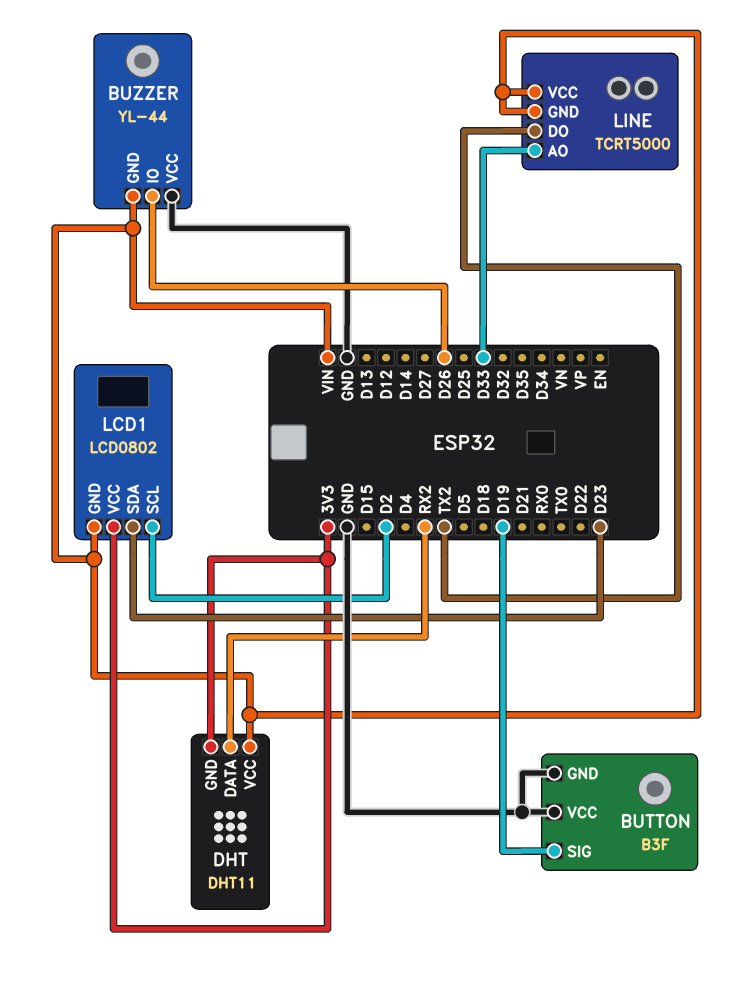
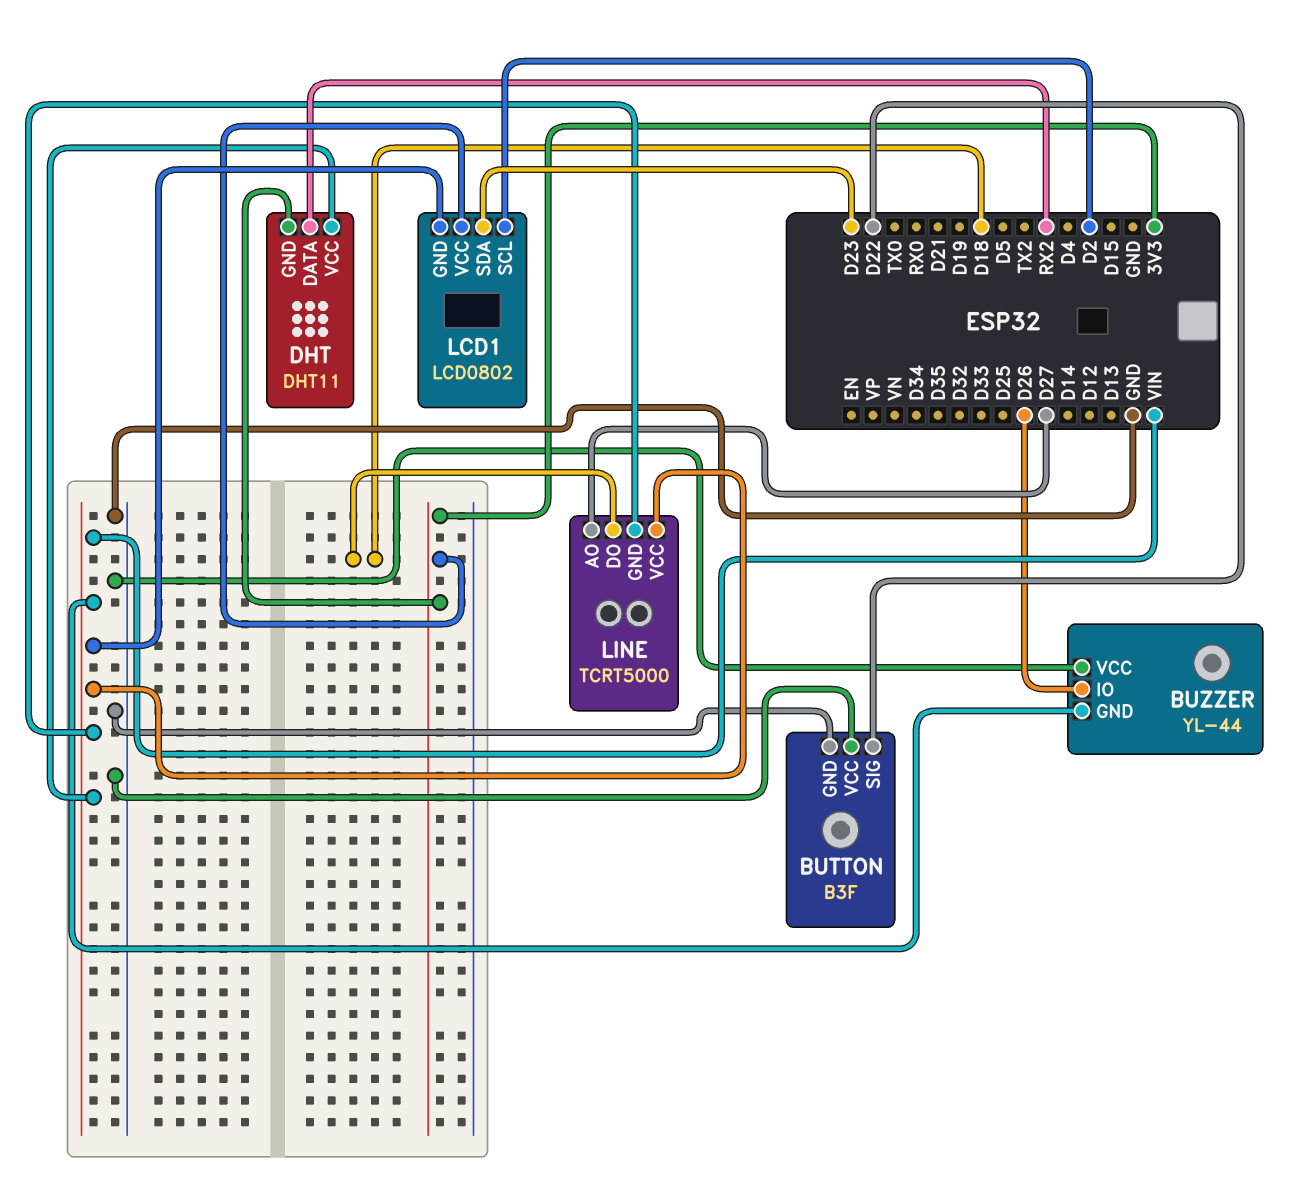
BUTTON pin SIG: D19 -> D22
LINE pin AO: D33 -> D27
LINE pin DO: TX2 -> D18

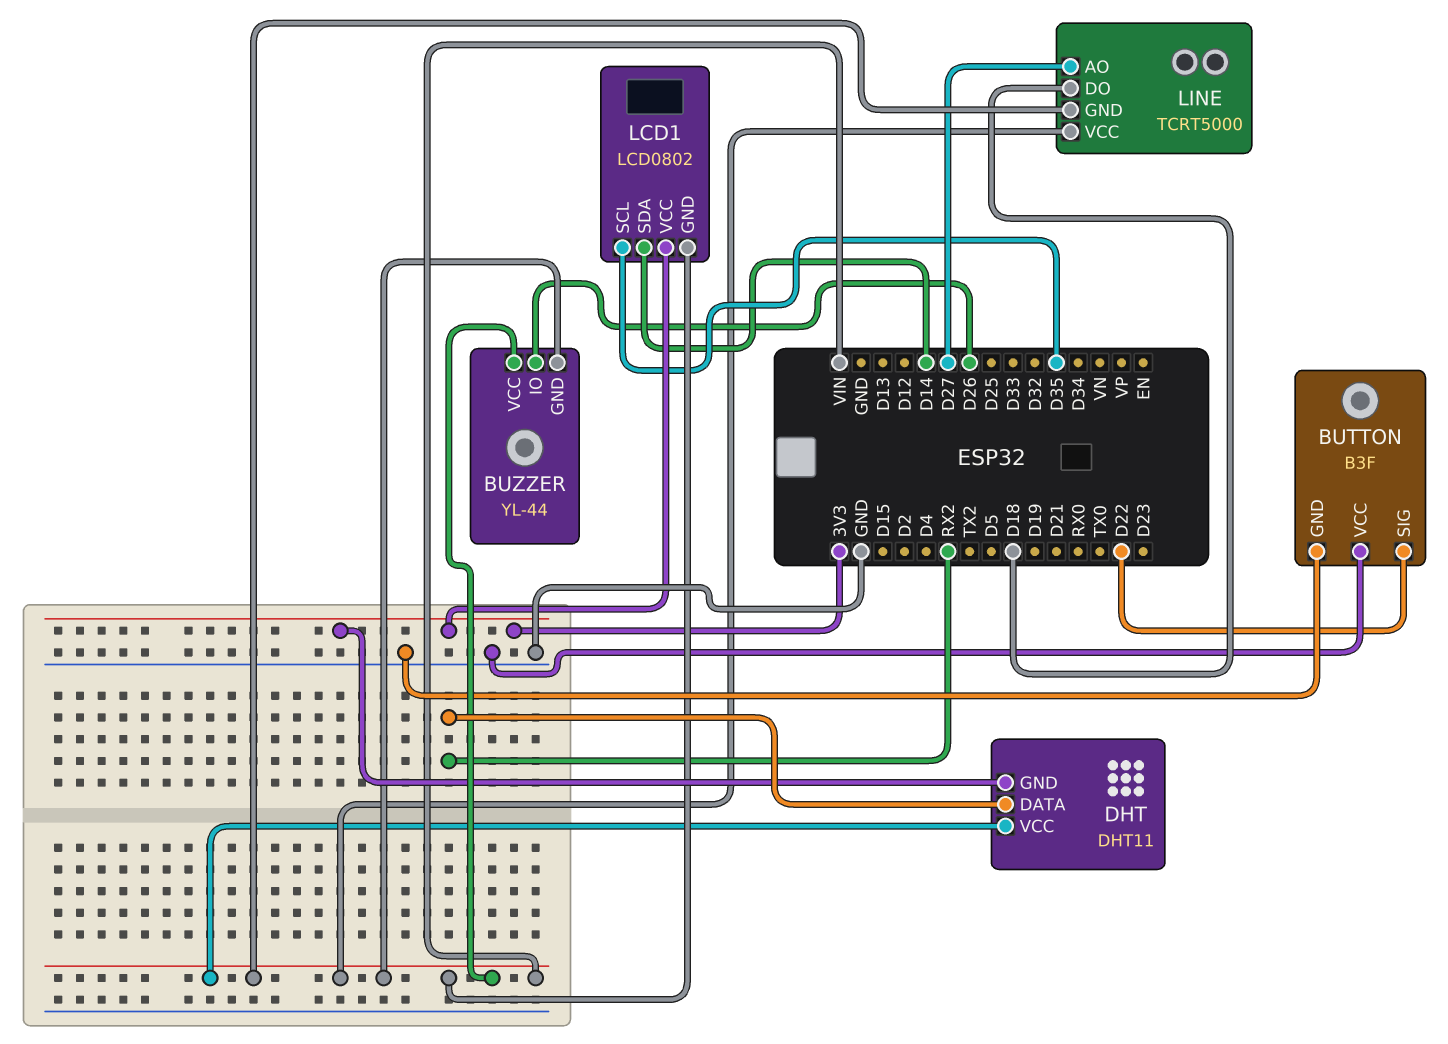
BUZZER pin VCC: GND -> VIN
LCD1 pin SCL: D2 -> D35
LCD1 pin SDA: D23 -> D14

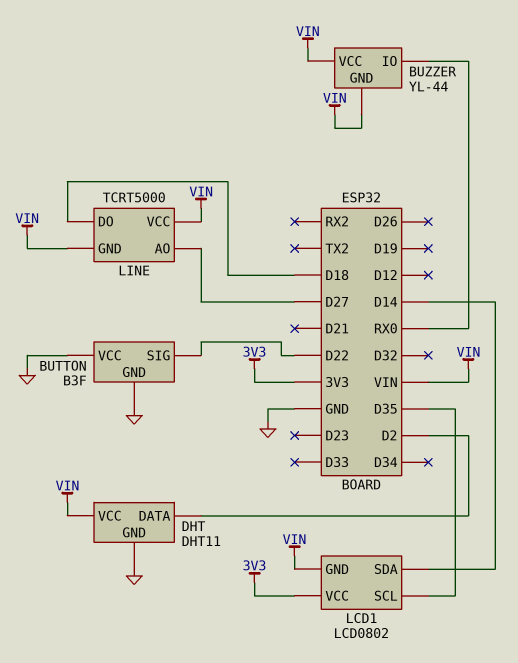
BUZZER pin IO: D26 -> RX0
DHT pin DATA: RX2 -> D2
DHT pin GND: 3V3 -> GND

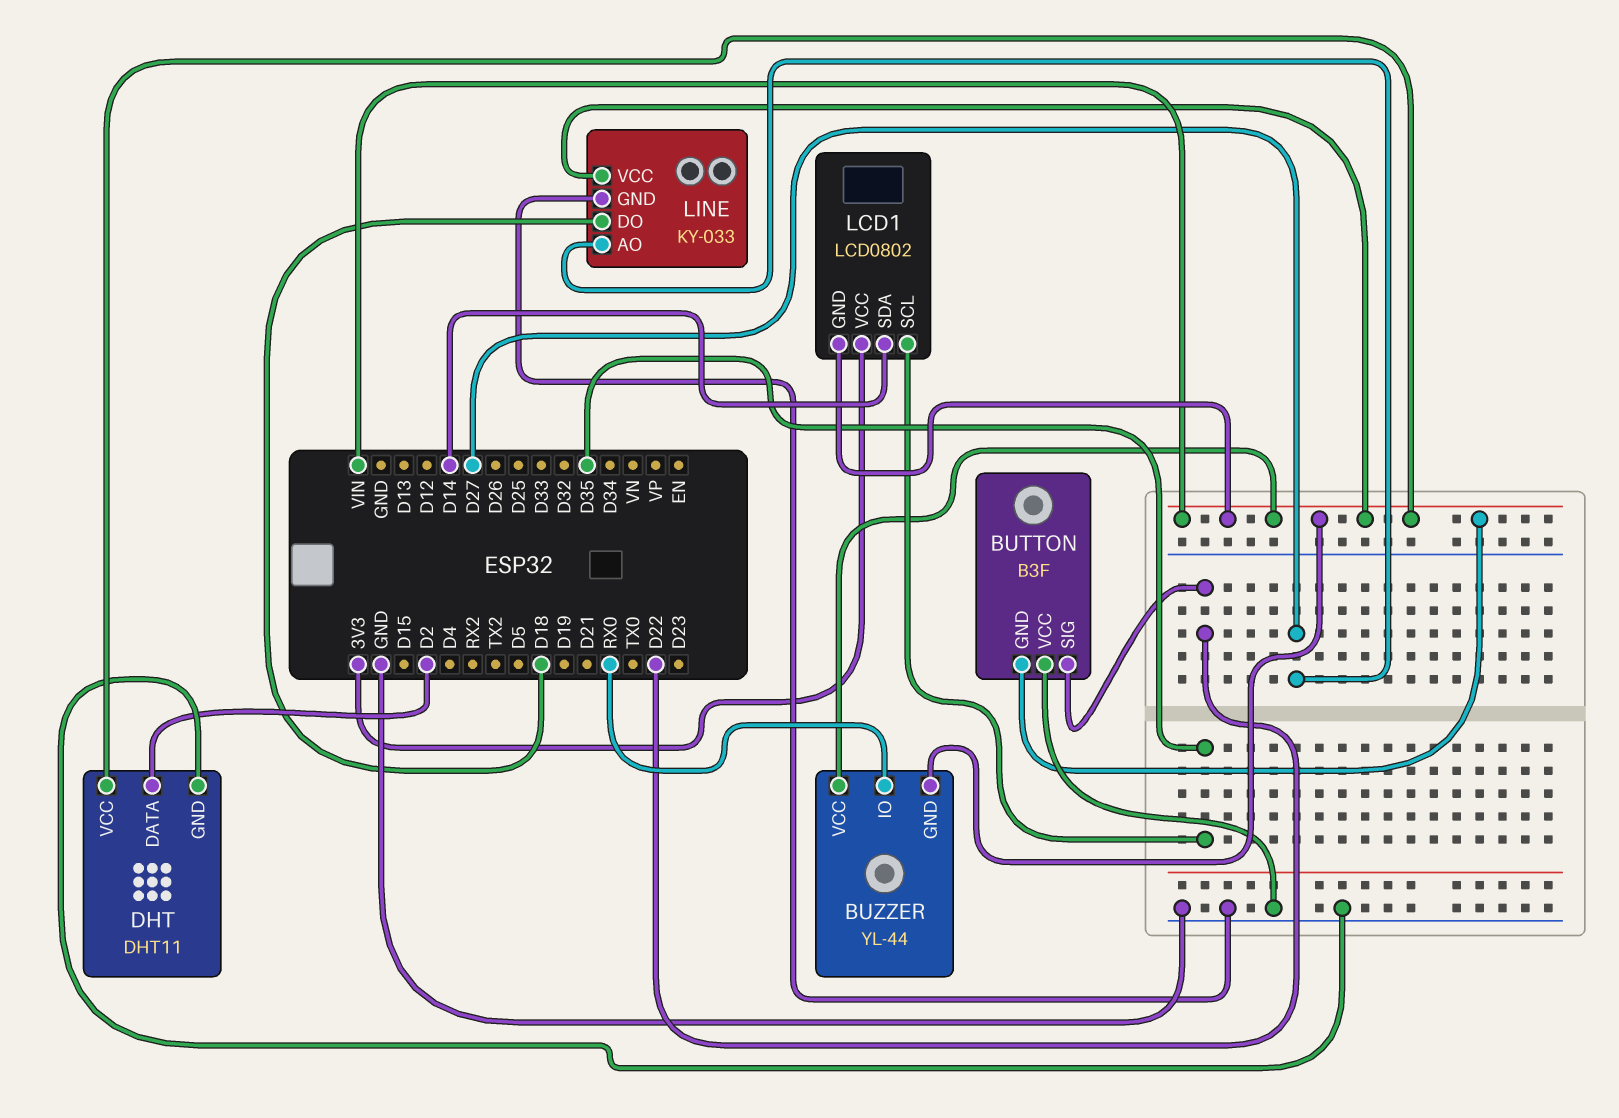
BUTTON pin GND: GND -> VIN
LINE: TCRT5000 -> KY-033
LINE pin GND: VIN -> GND

